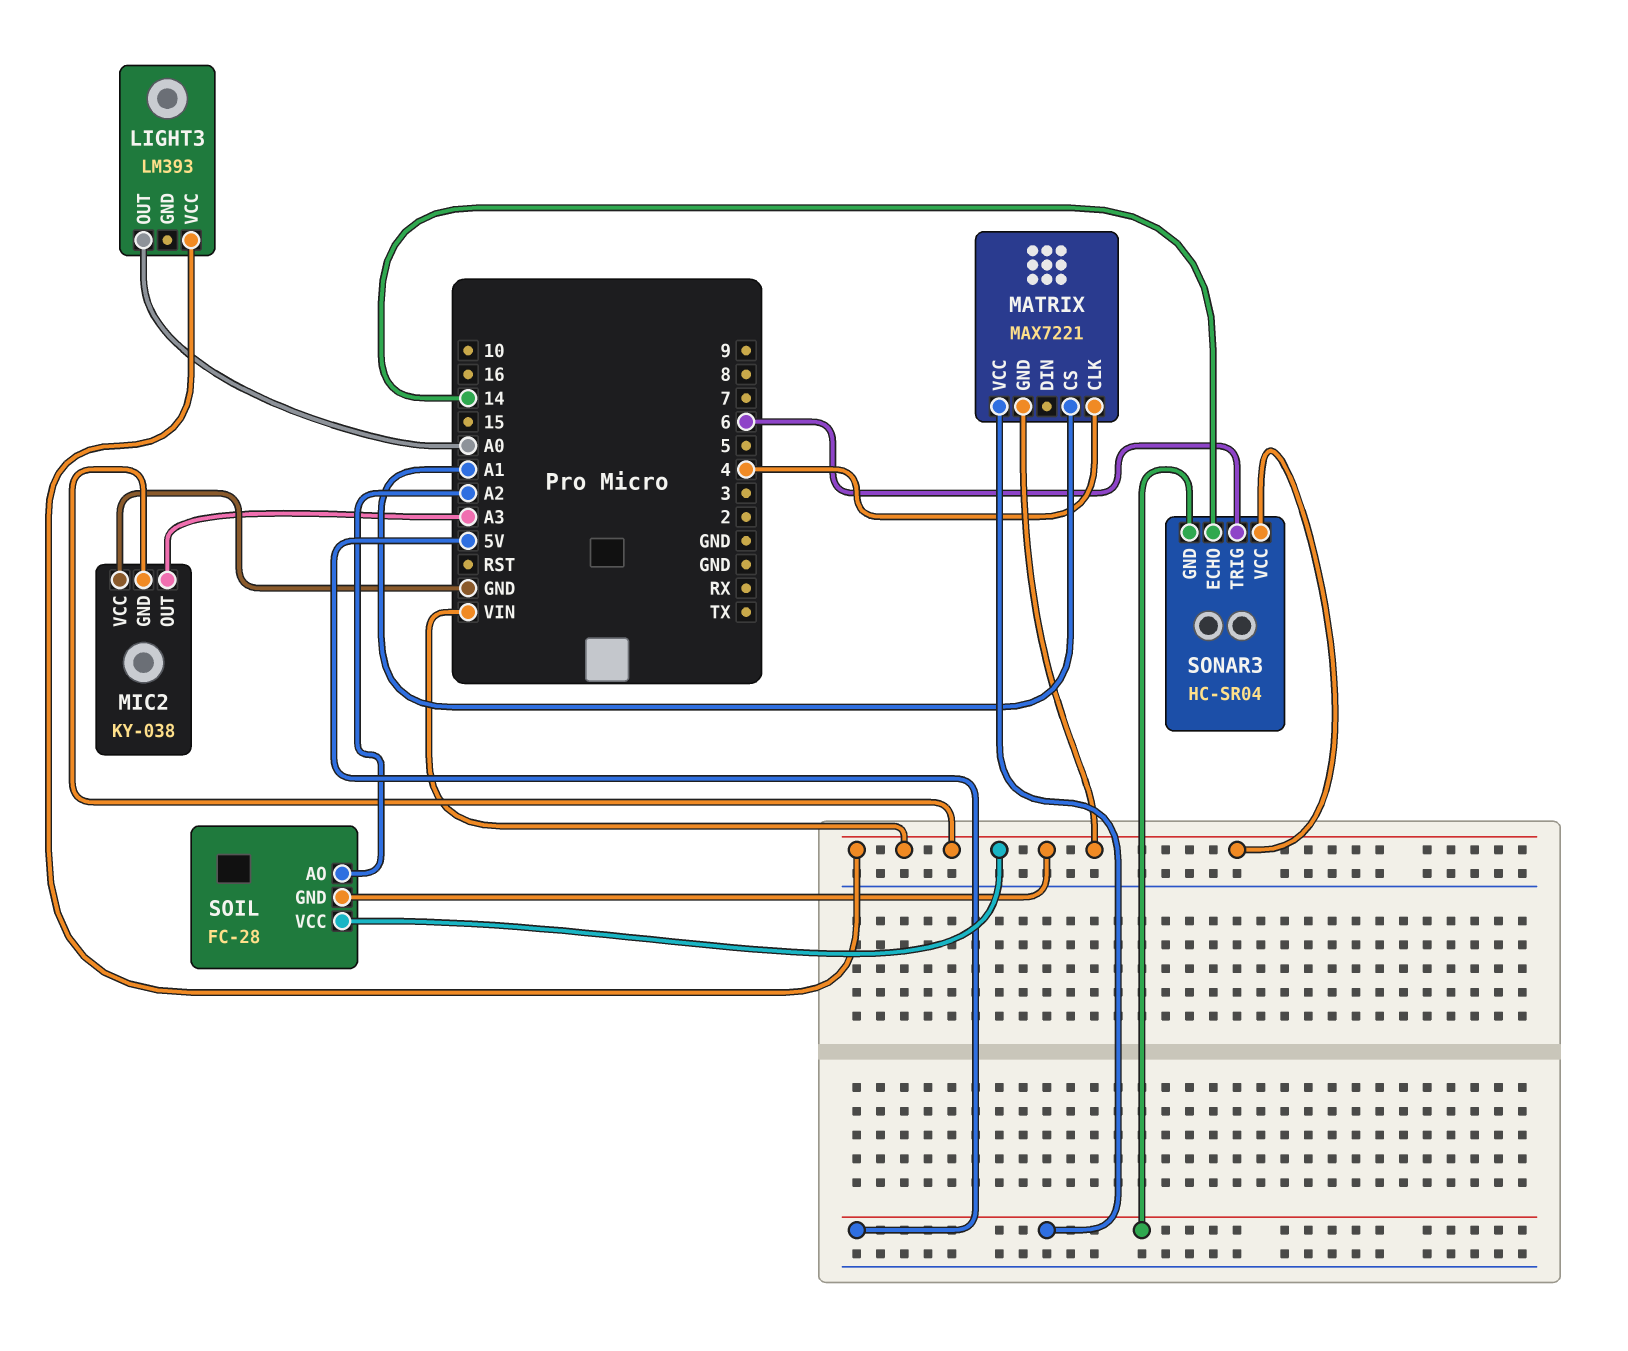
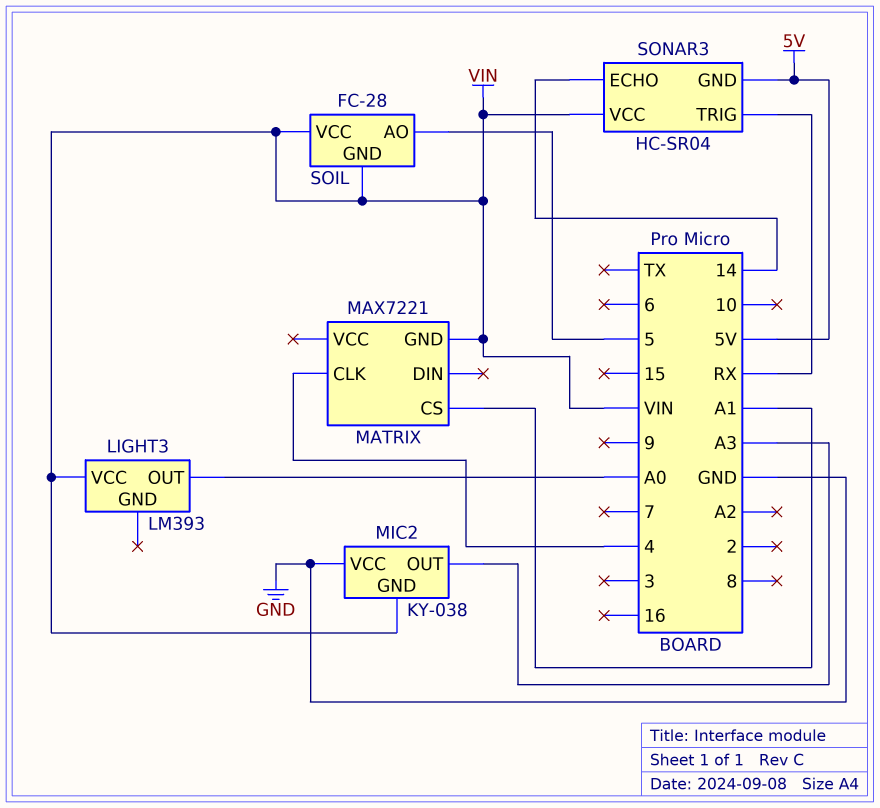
MATRIX pin VCC: 5V -> none
SOIL pin AO: A2 -> 5
SONAR3 pin TRIG: 6 -> RX

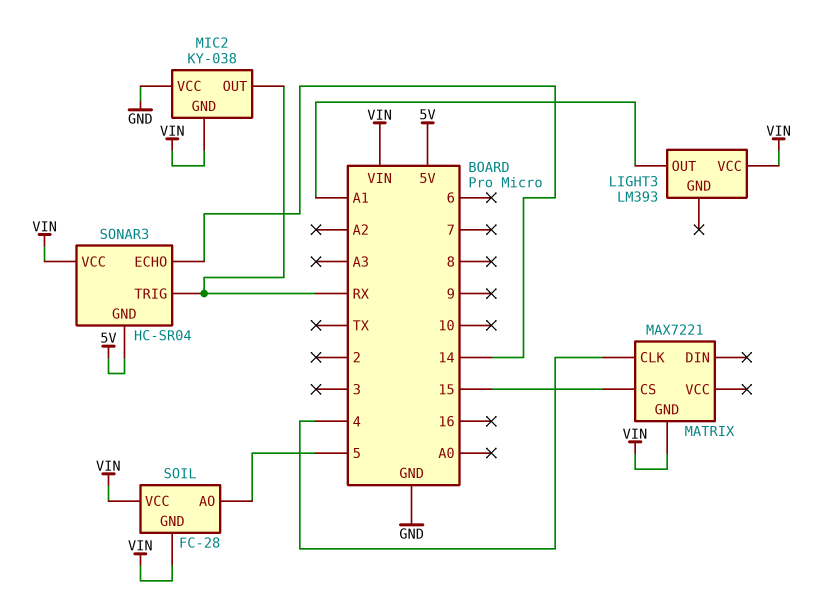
LIGHT3 pin OUT: A0 -> A1
MATRIX pin CS: A1 -> 15
MIC2 pin OUT: A3 -> RX

